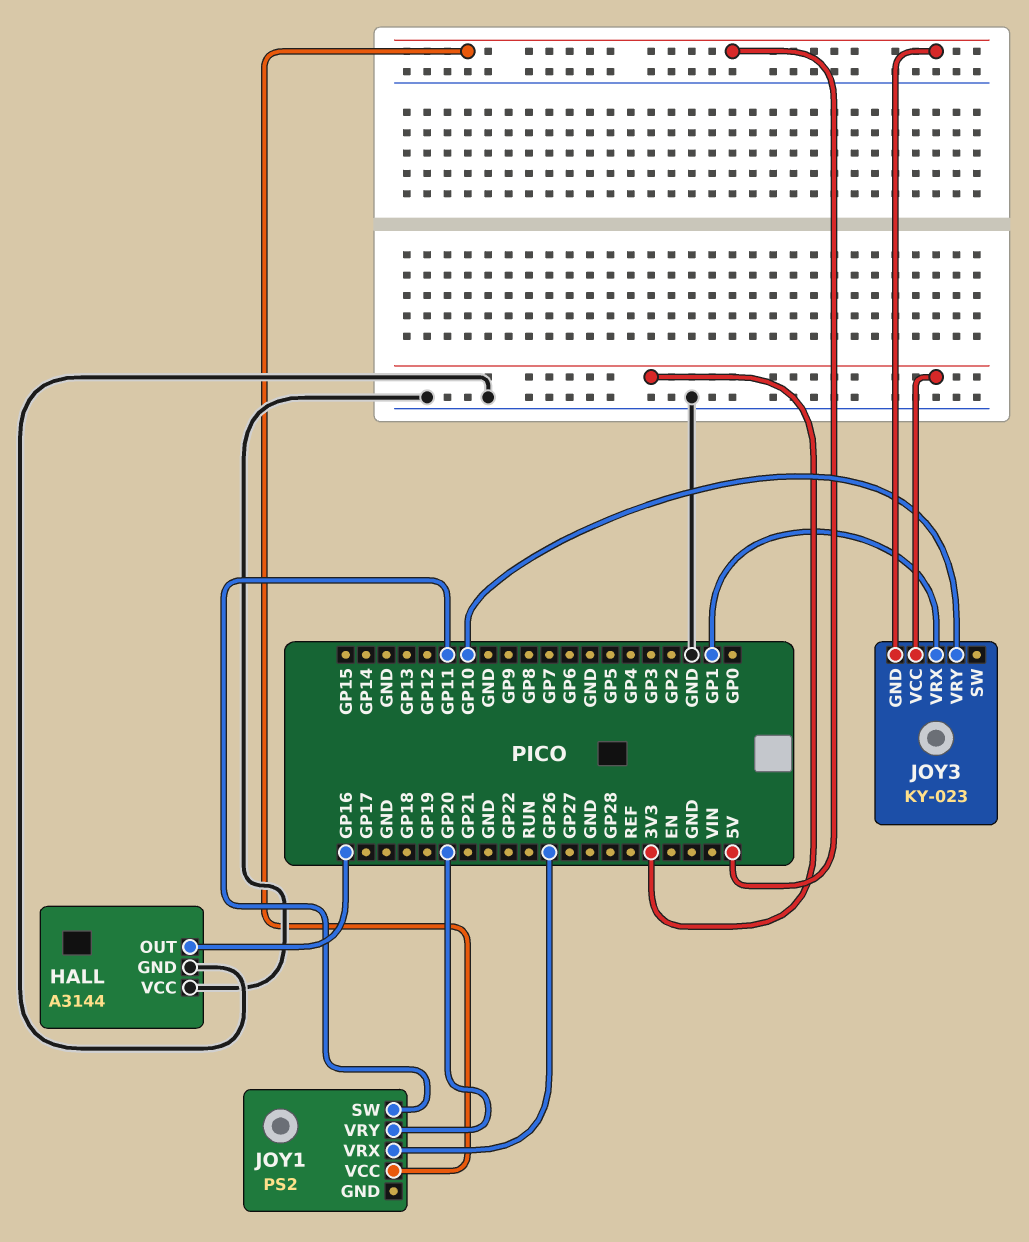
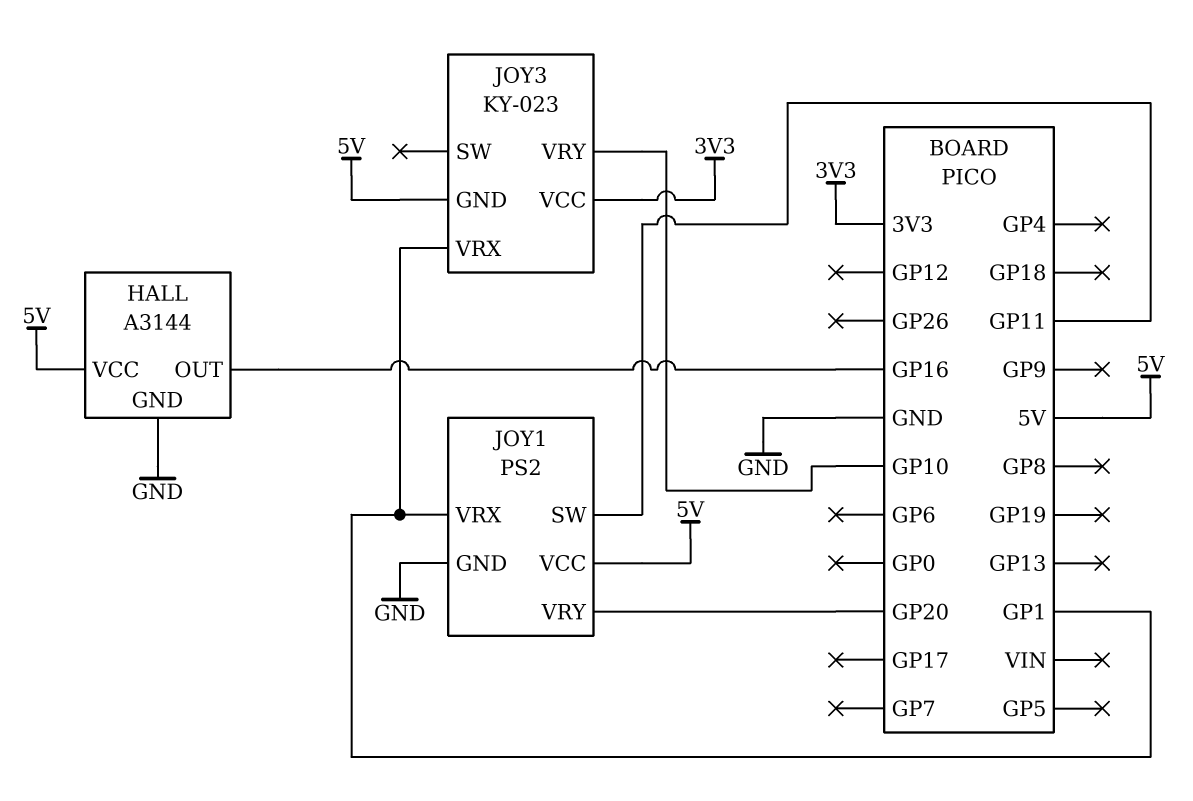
HALL pin VCC: GND -> 5V
JOY1 pin GND: none -> GND
JOY1 pin VRX: GP26 -> GP1

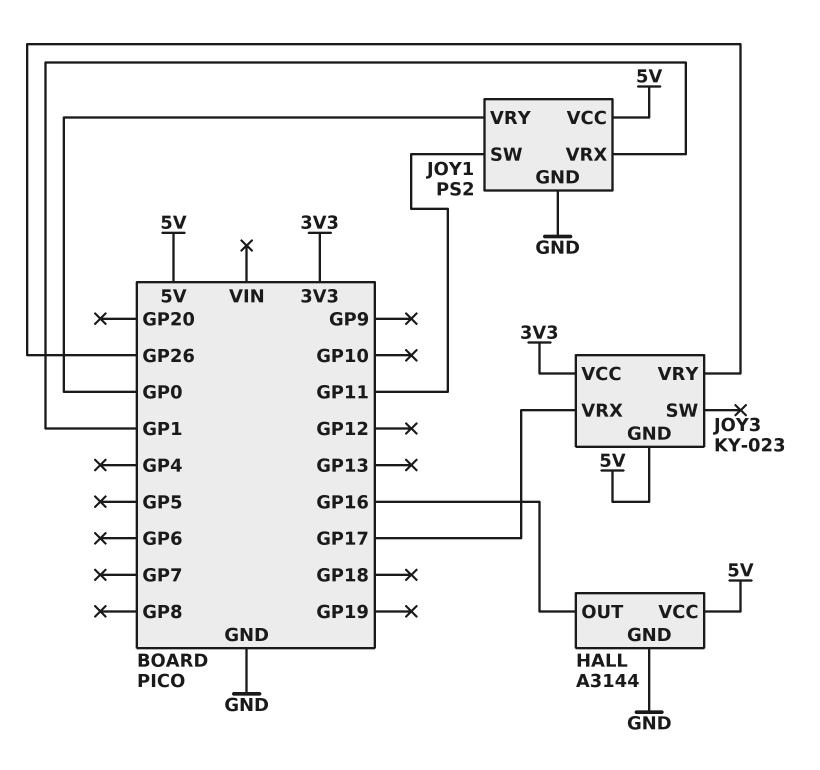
JOY1 pin VRY: GP20 -> GP0
JOY3 pin VRX: GP1 -> GP17
JOY3 pin VRY: GP10 -> GP26

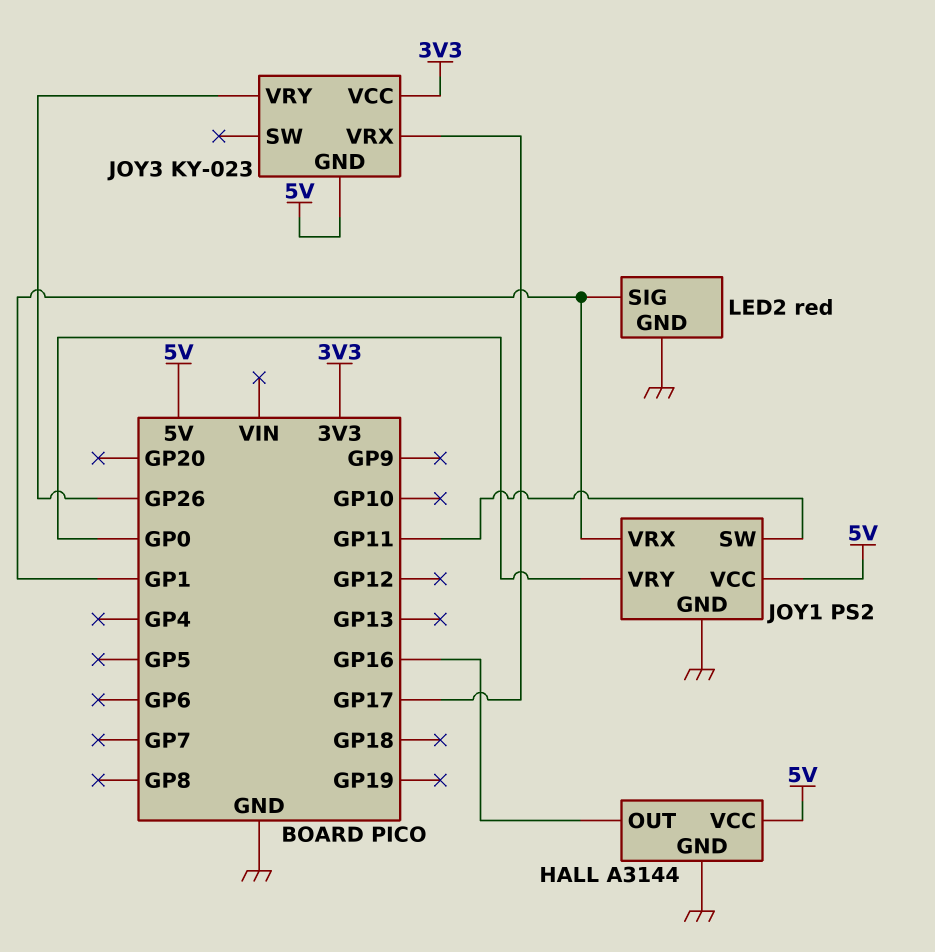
LED2: none -> red
LED2 pin GND: none -> GND
LED2 pin SIG: none -> GP1

